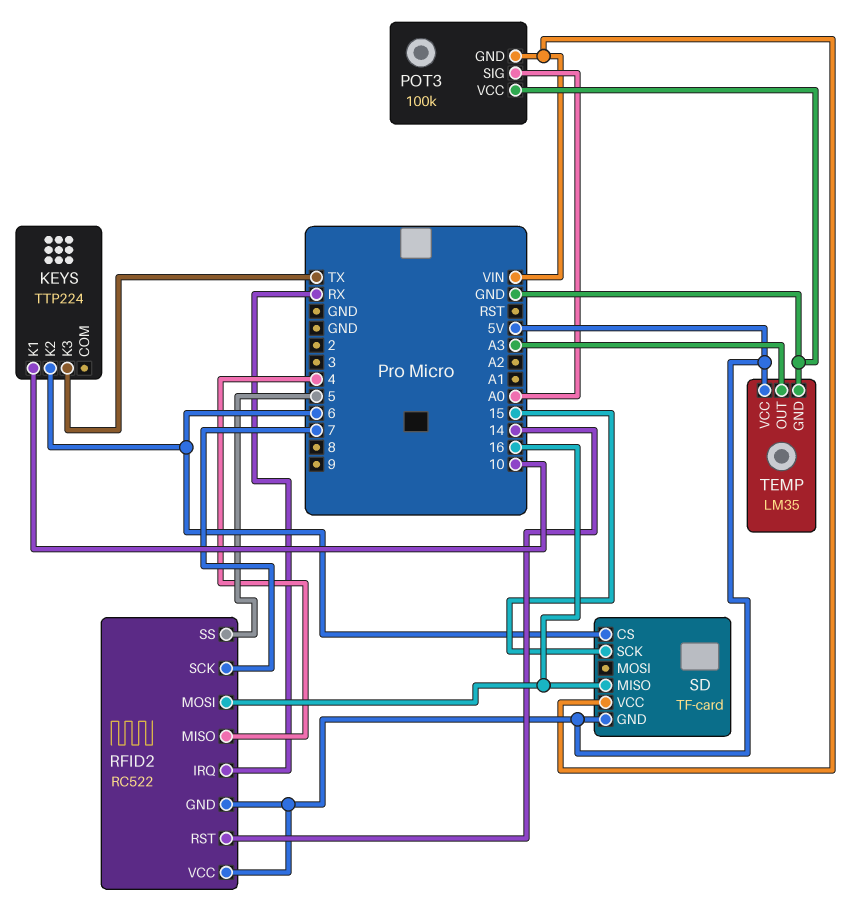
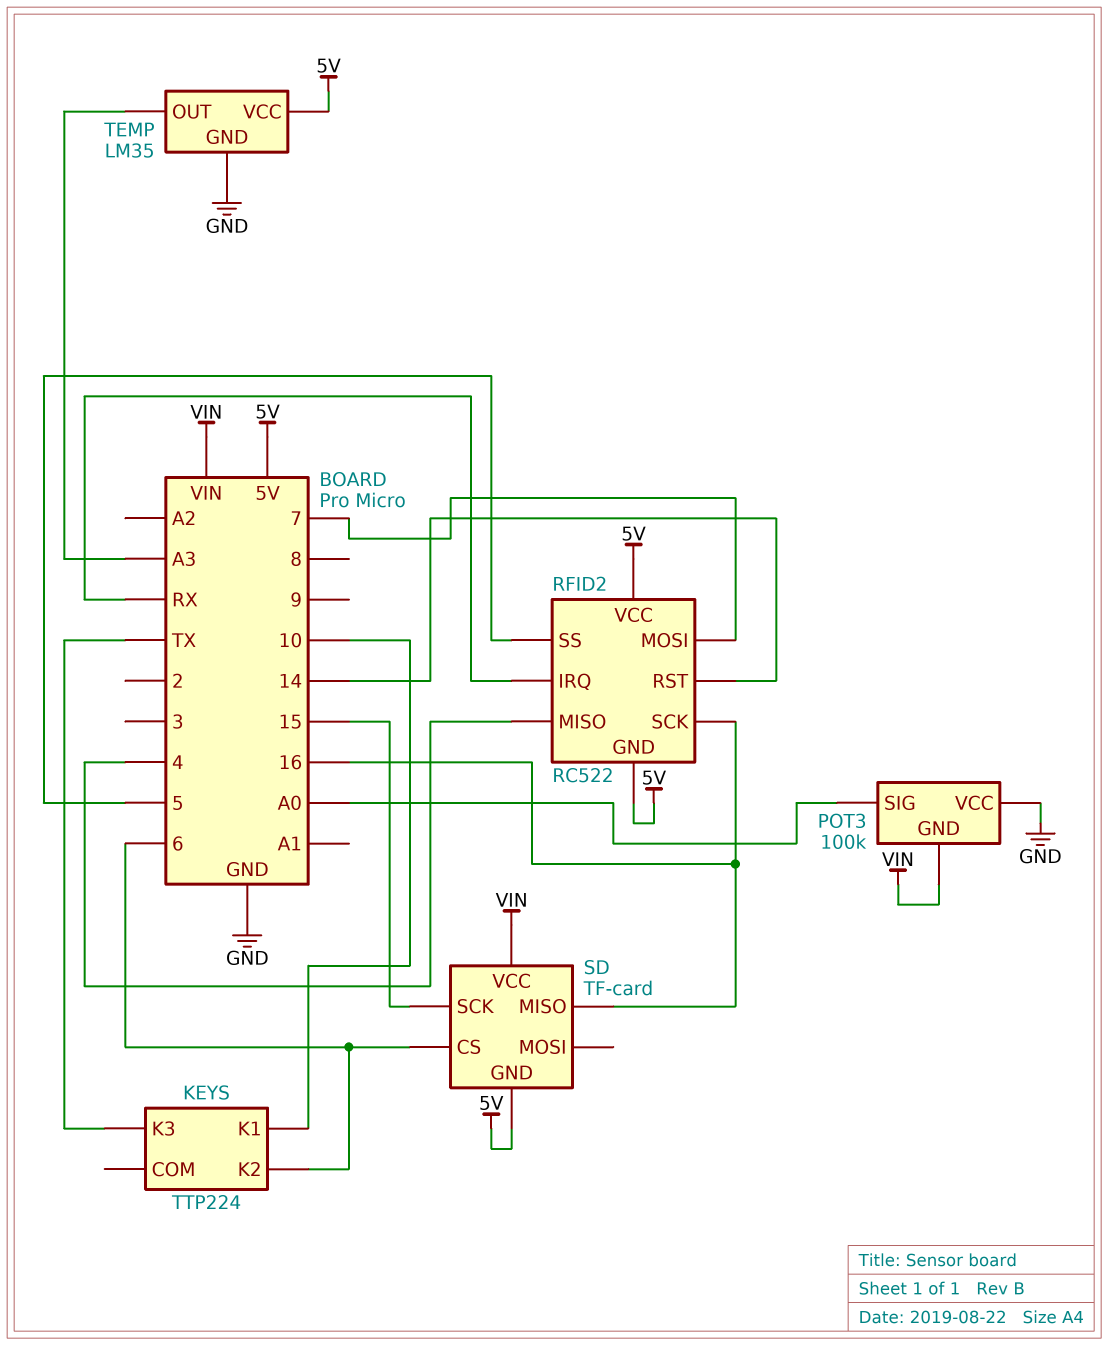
RFID2 pin MOSI: 16 -> 7
RFID2 pin SCK: 7 -> 16

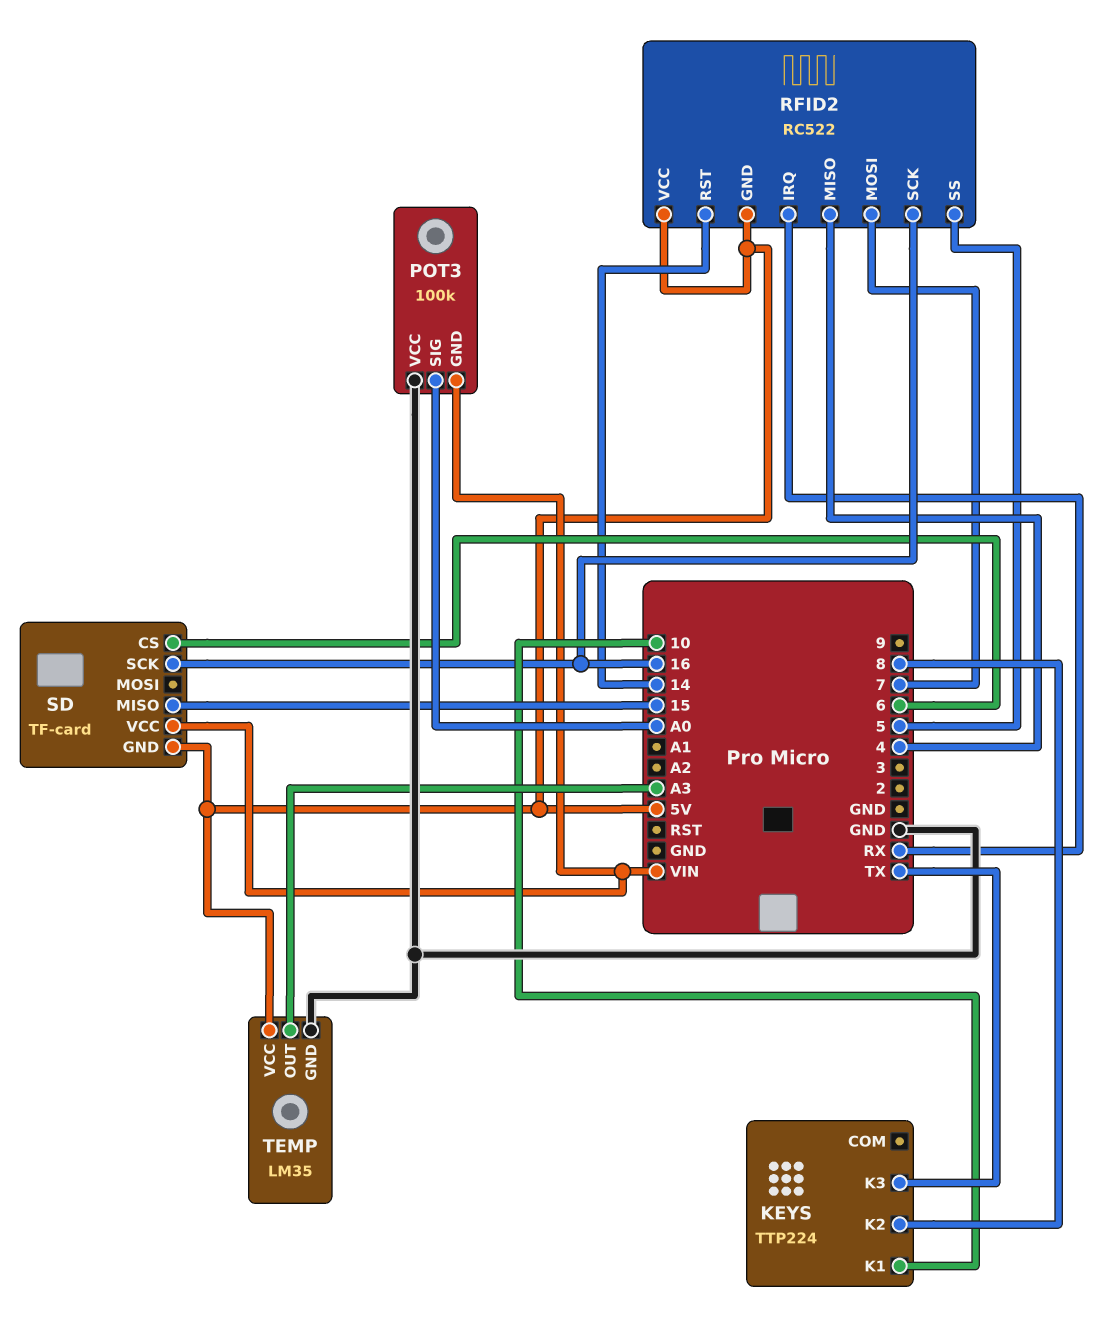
KEYS pin K2: 6 -> 8
SD pin MISO: 16 -> 15
SD pin SCK: 15 -> 16

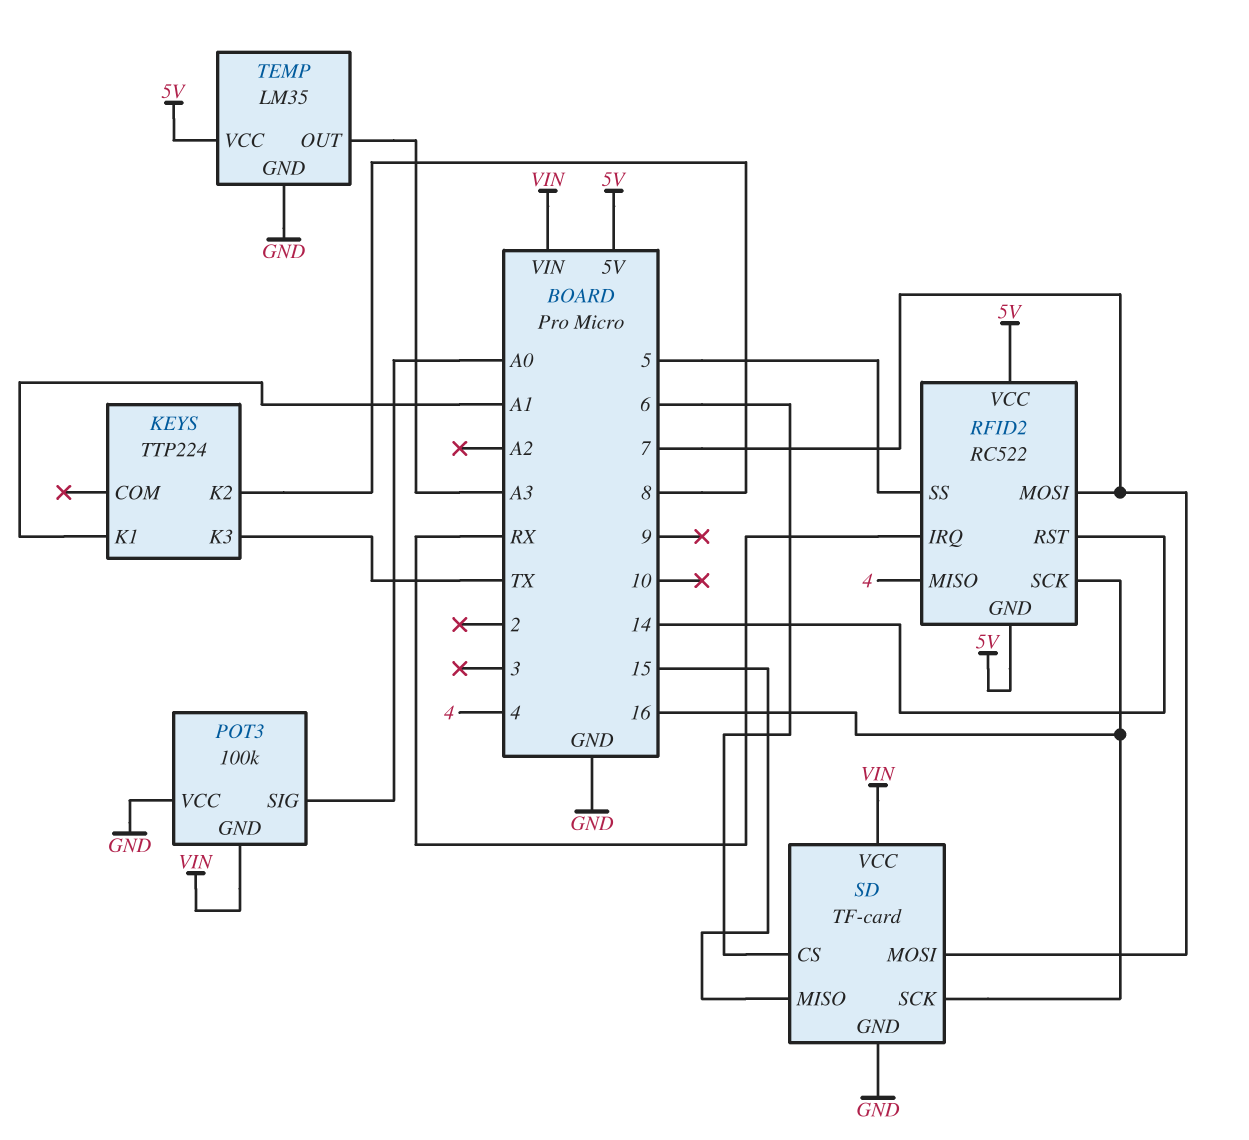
KEYS pin K1: 10 -> A1
SD pin GND: 5V -> GND
SD pin MOSI: none -> 7

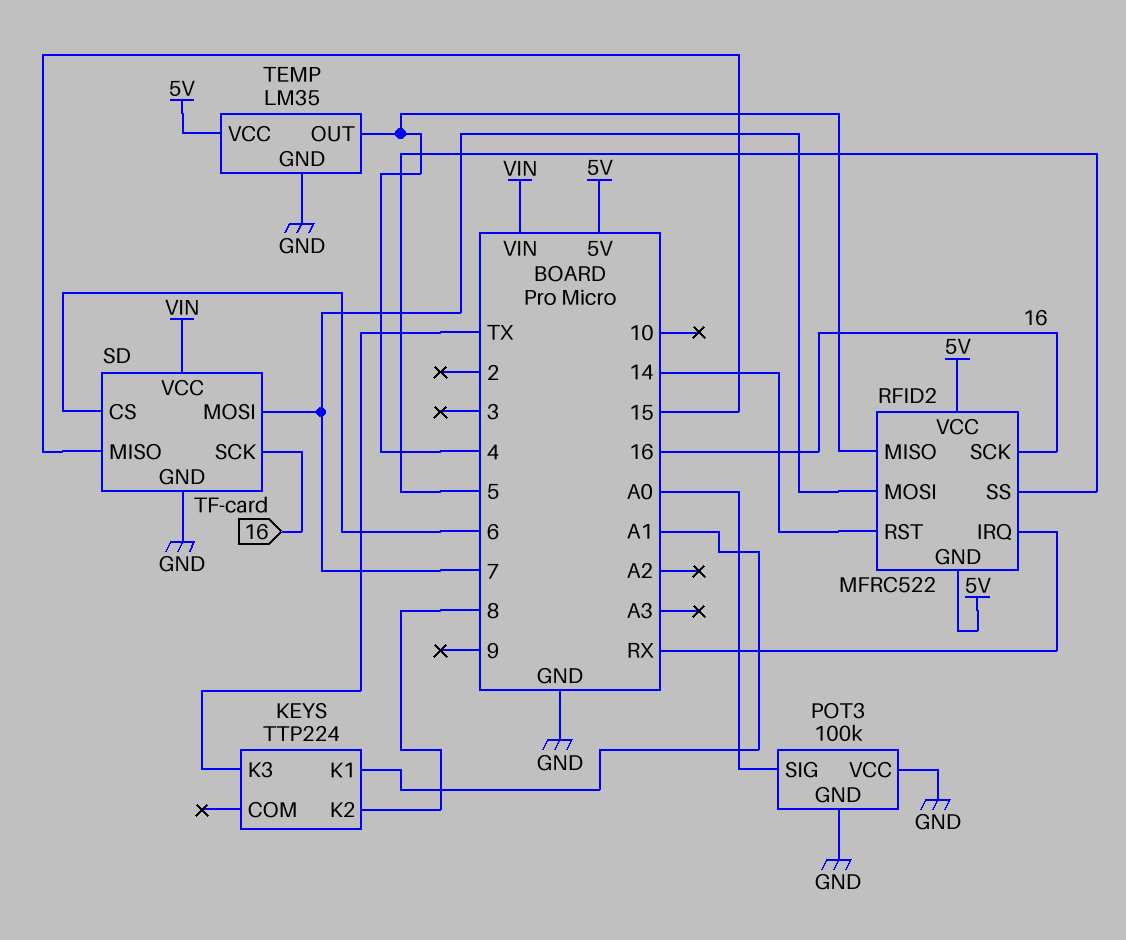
POT3 pin GND: VIN -> GND
RFID2: RC522 -> MFRC522
TEMP pin OUT: A3 -> 4

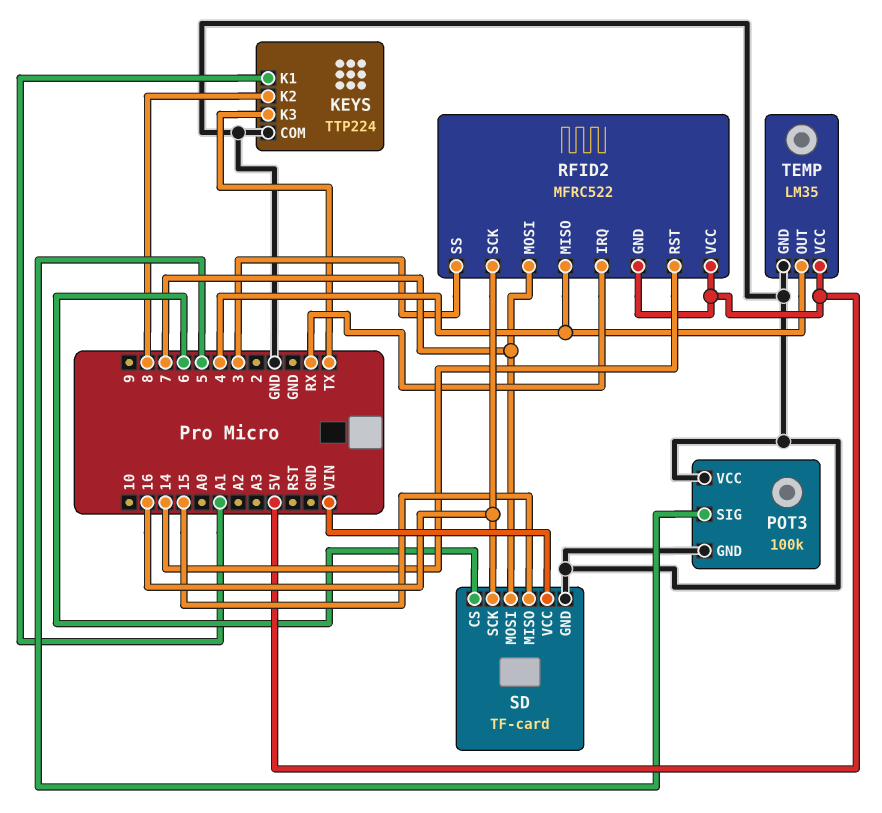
KEYS pin COM: none -> GND
POT3 pin SIG: A0 -> 5
RFID2 pin SS: 5 -> 3

